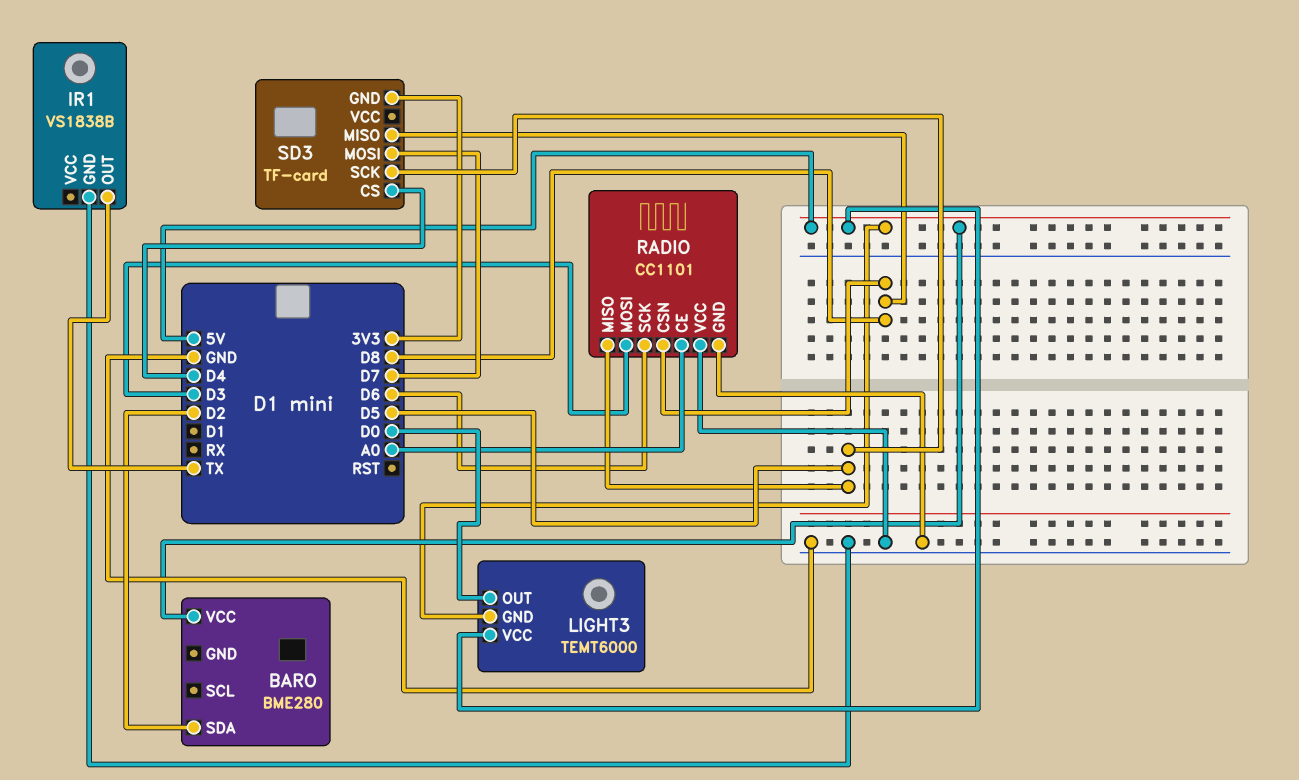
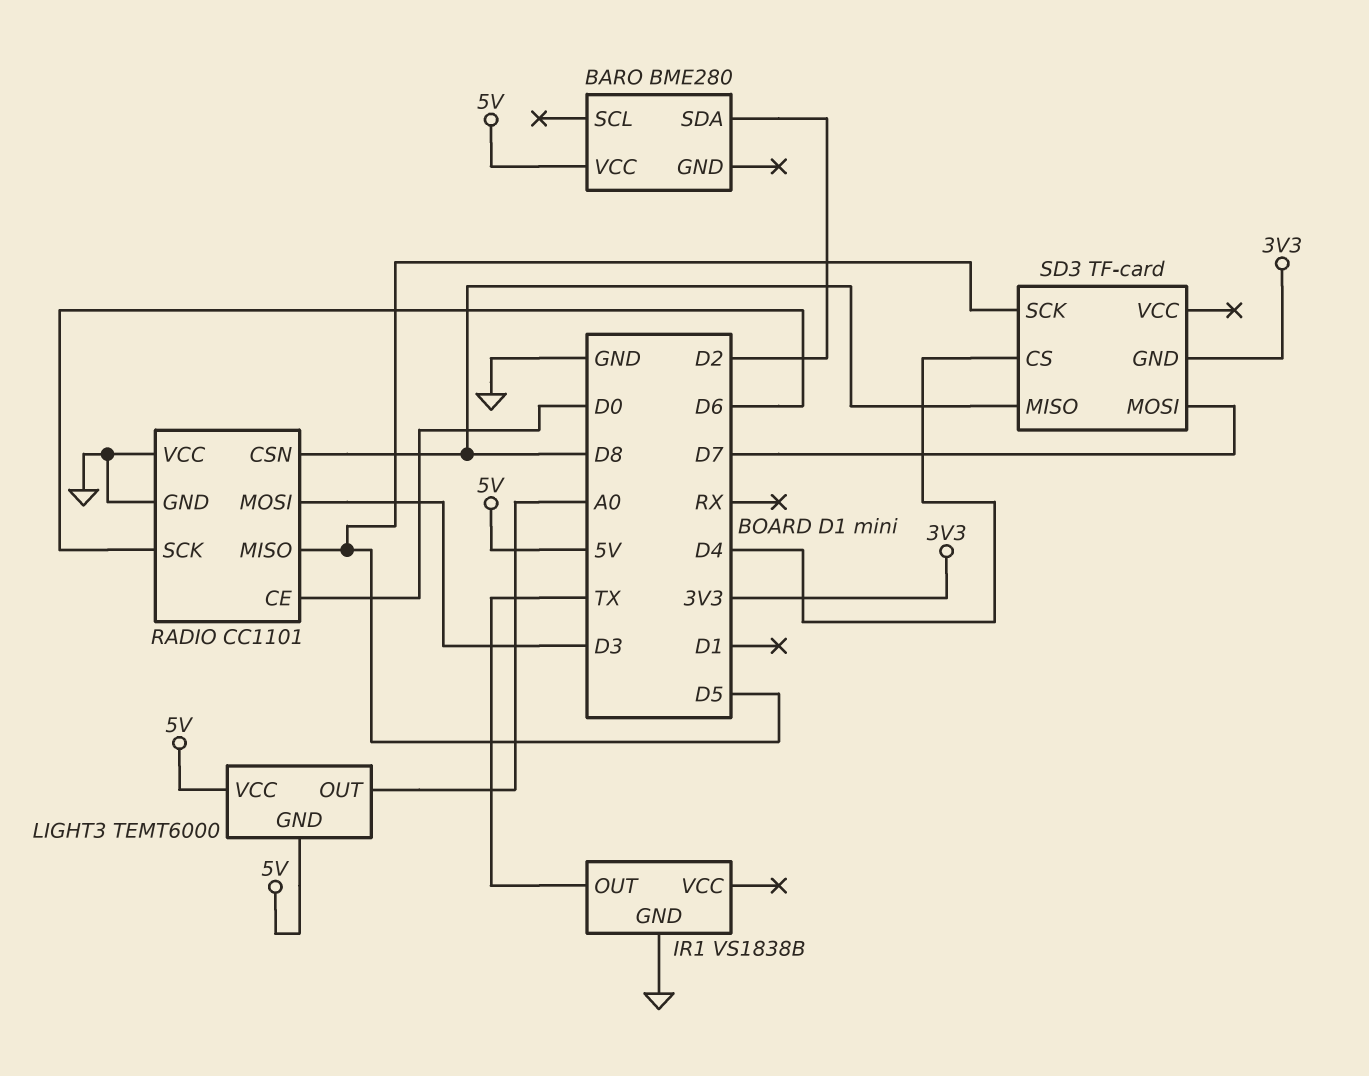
LIGHT3 pin OUT: D0 -> A0
RADIO pin CE: A0 -> D0

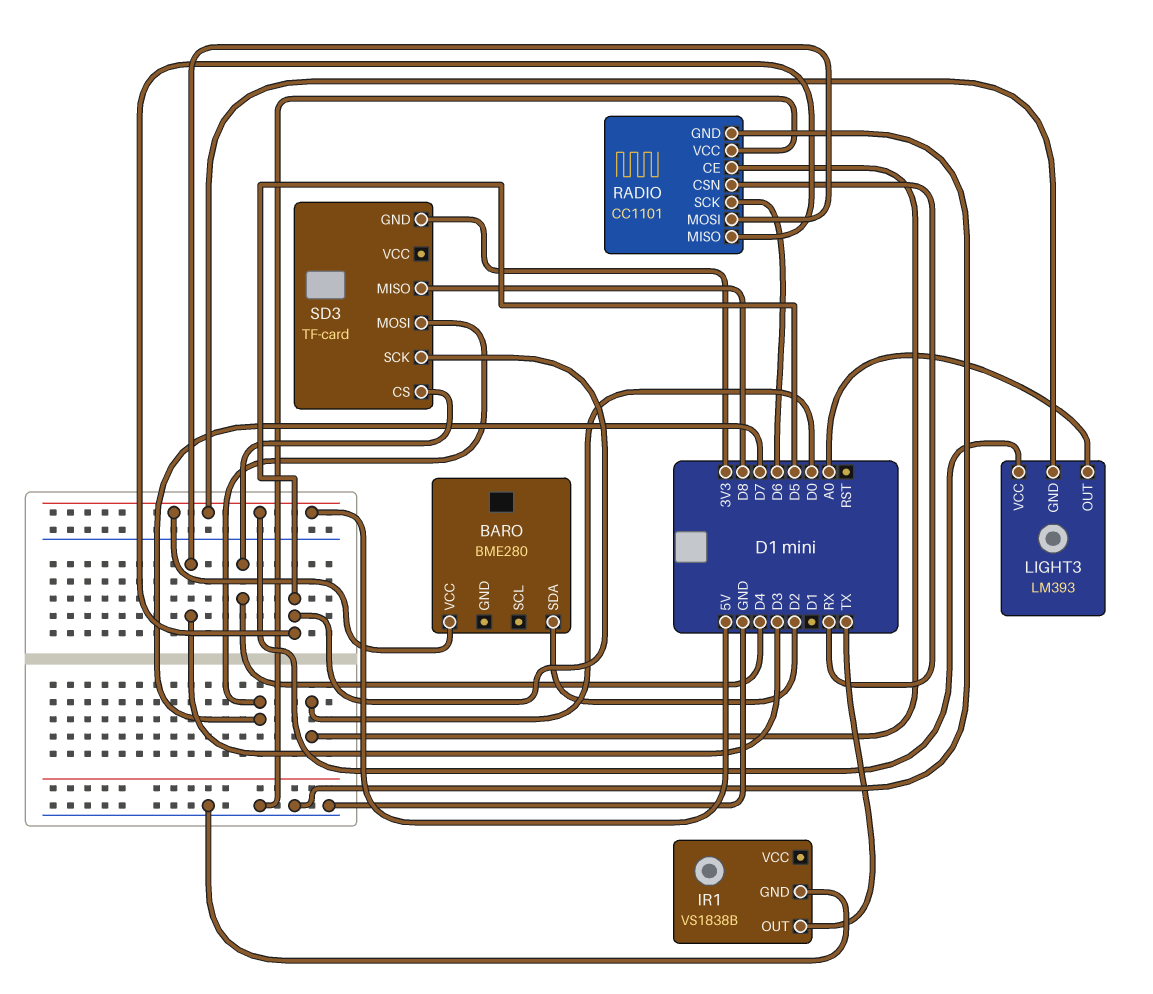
LIGHT3: TEMT6000 -> LM393
RADIO pin CSN: D8 -> RX

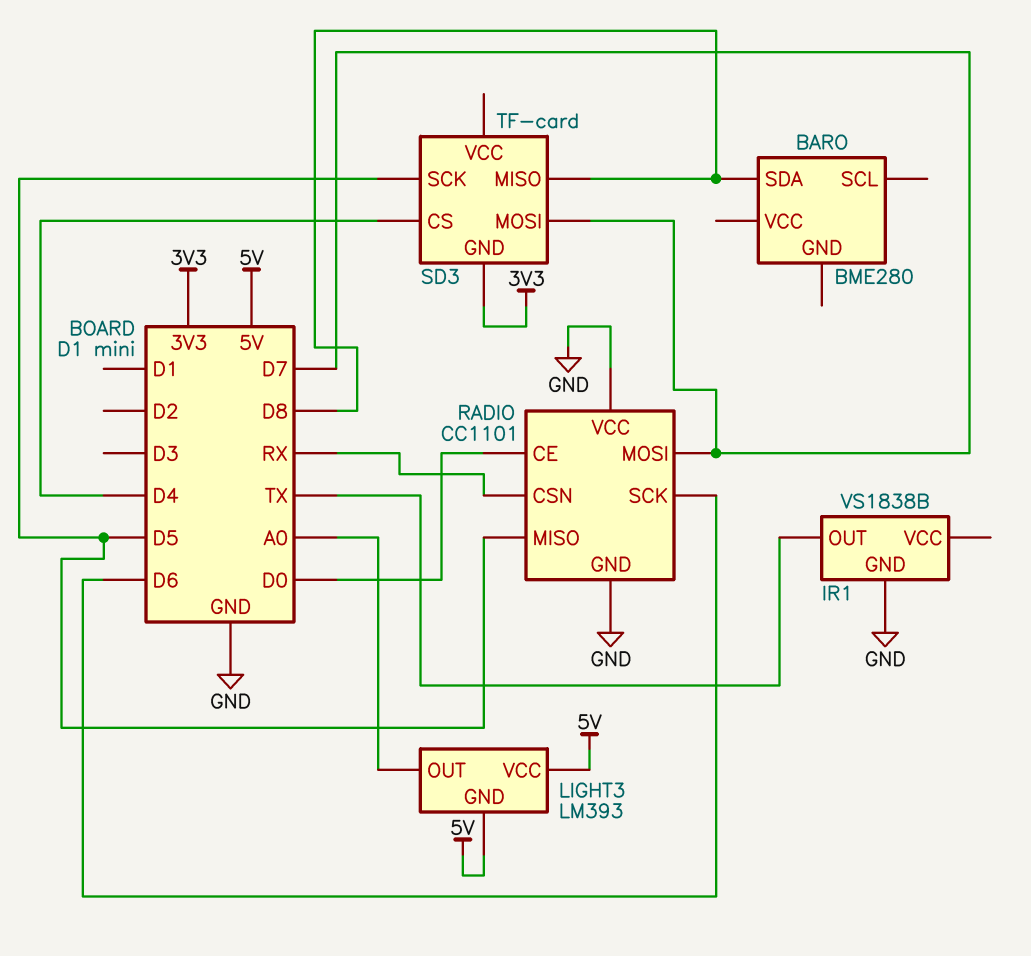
BARO pin SDA: D2 -> D8
BARO pin VCC: 5V -> none
RADIO pin MOSI: D3 -> D7

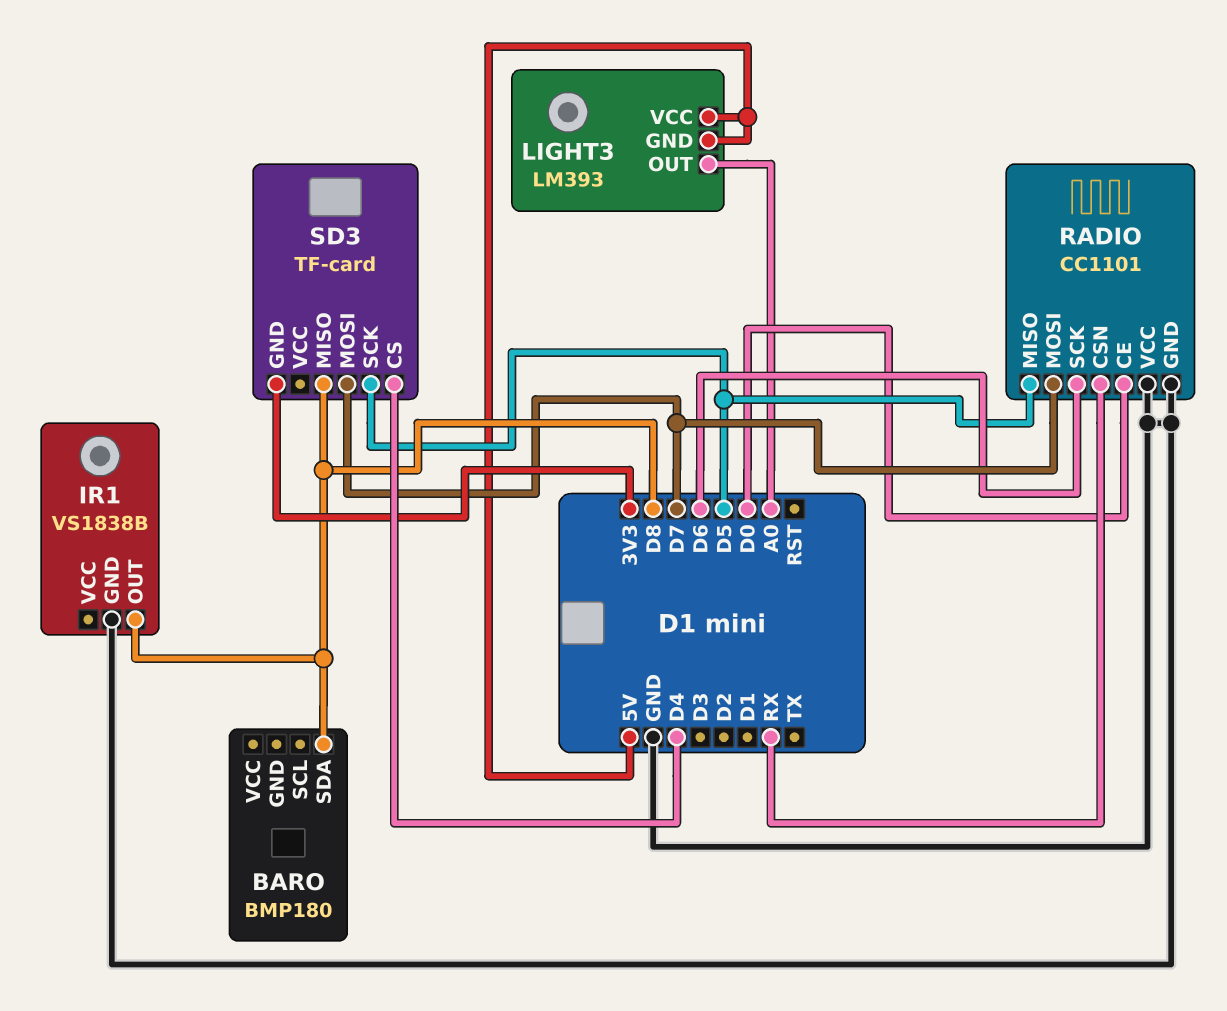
BARO: BME280 -> BMP180
IR1 pin OUT: TX -> D8

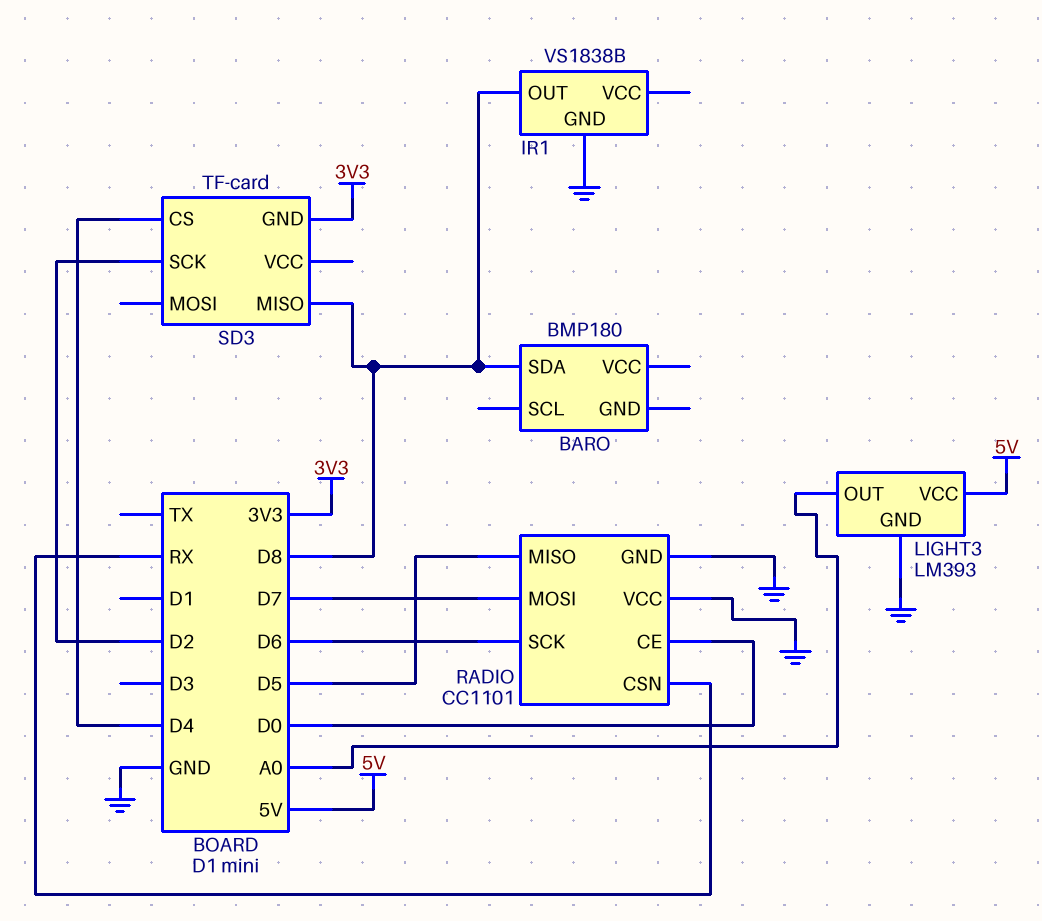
LIGHT3 pin GND: 5V -> GND
SD3 pin MOSI: D7 -> none
SD3 pin SCK: D5 -> D2

